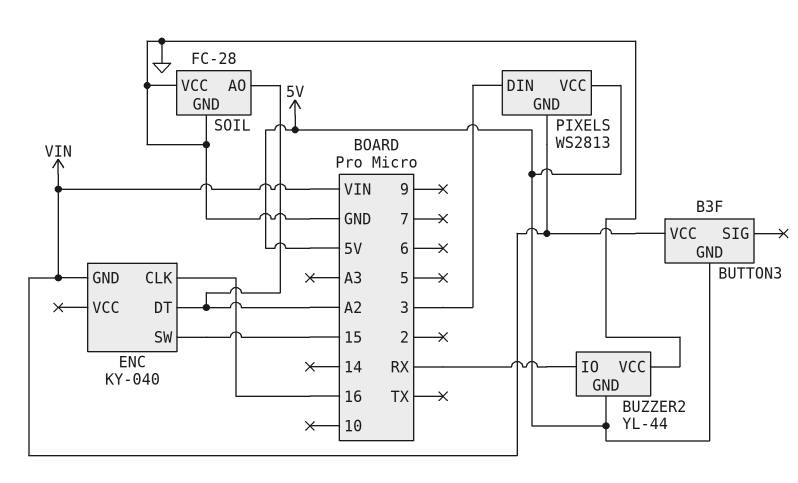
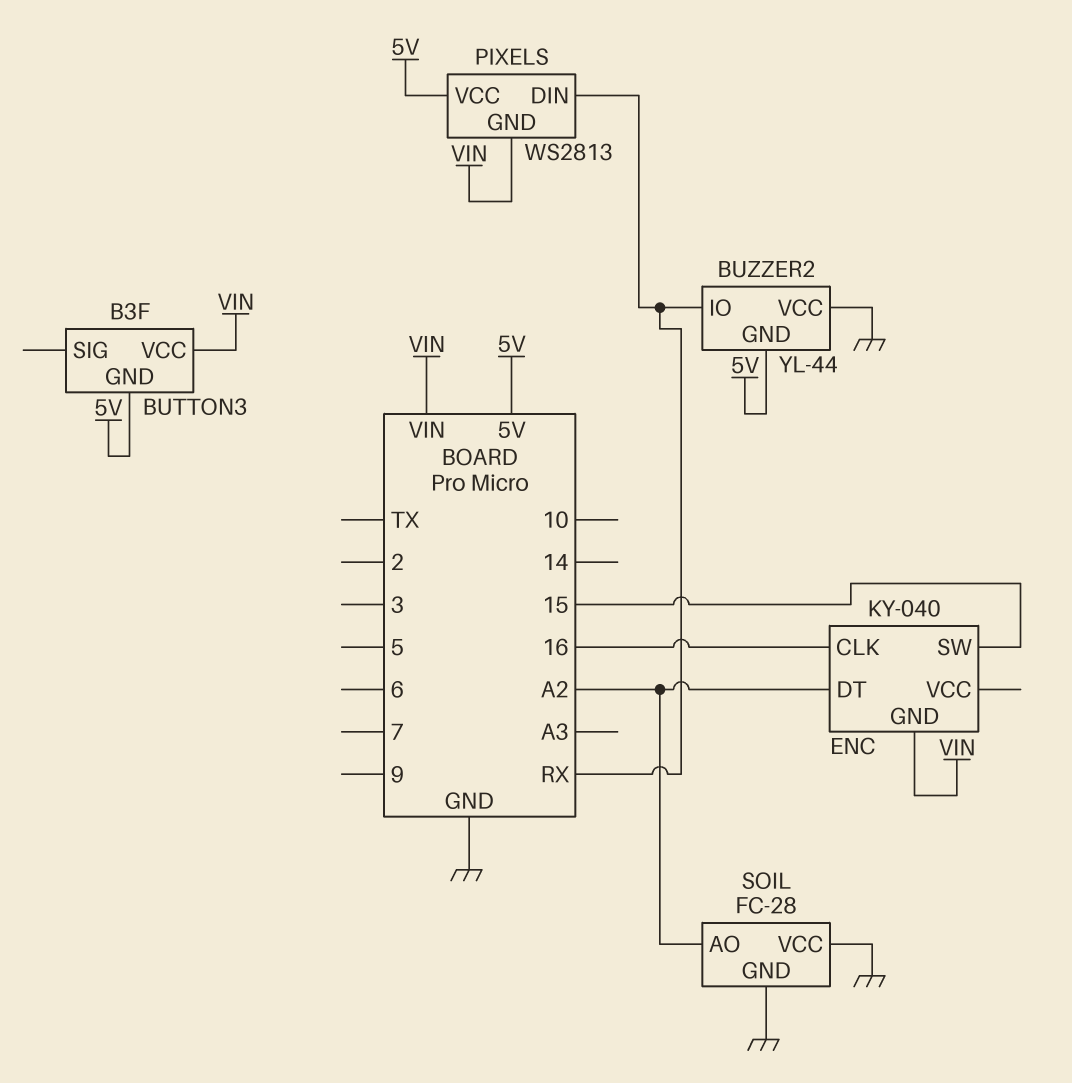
PIXELS pin DIN: 3 -> RX

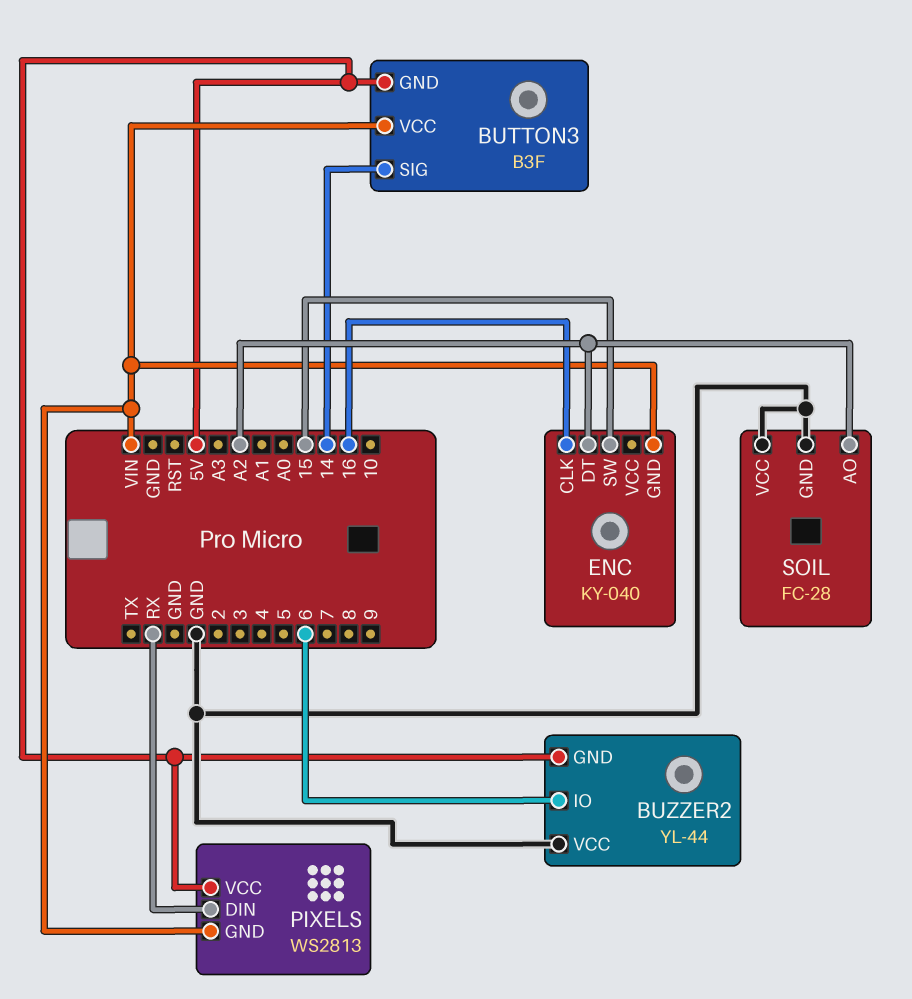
BUTTON3 pin SIG: none -> 14
BUZZER2 pin IO: RX -> 6

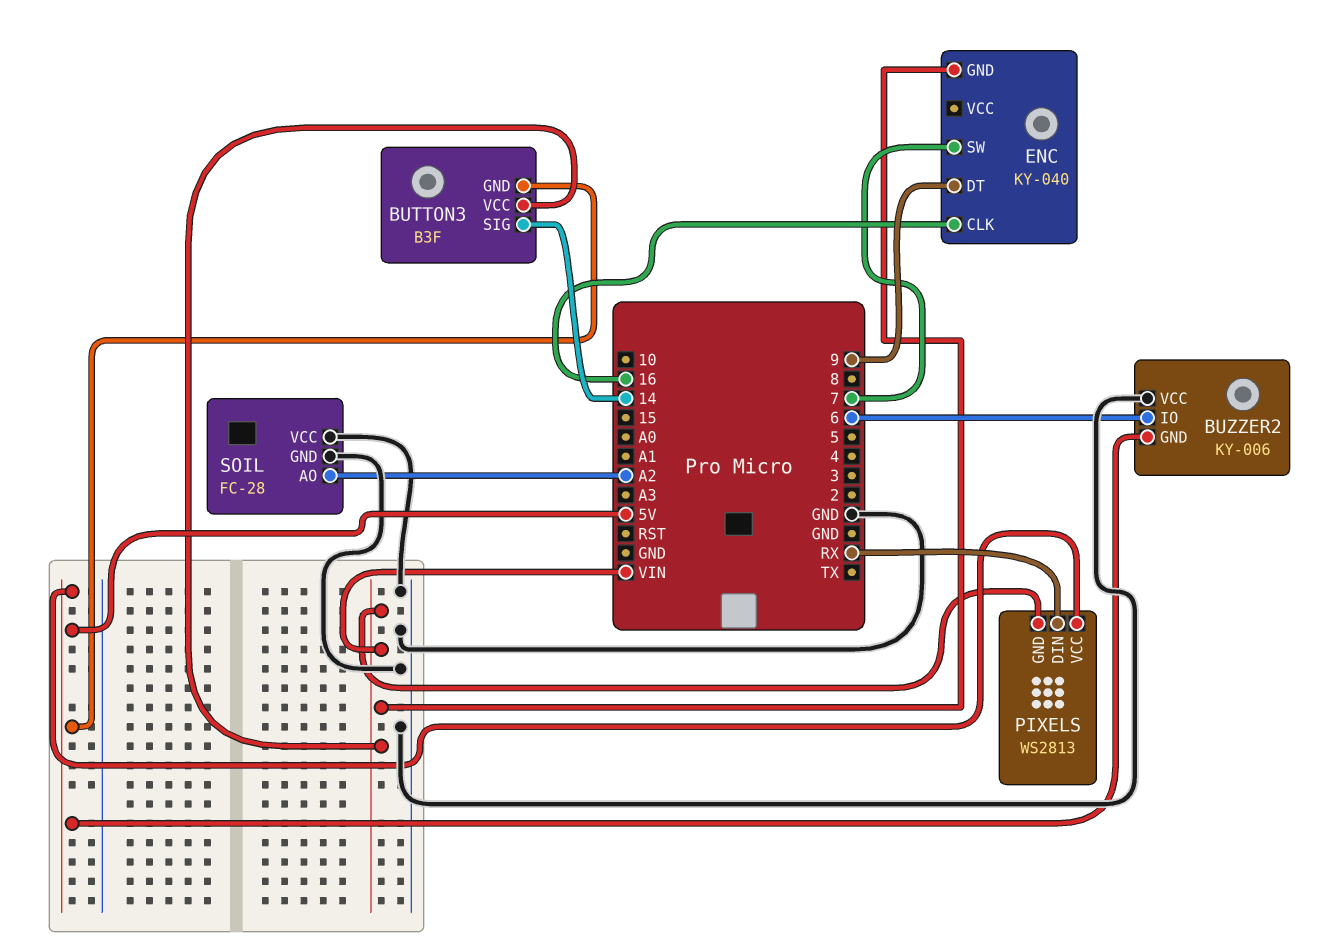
BUZZER2: YL-44 -> KY-006
ENC pin DT: A2 -> 9
ENC pin SW: 15 -> 7

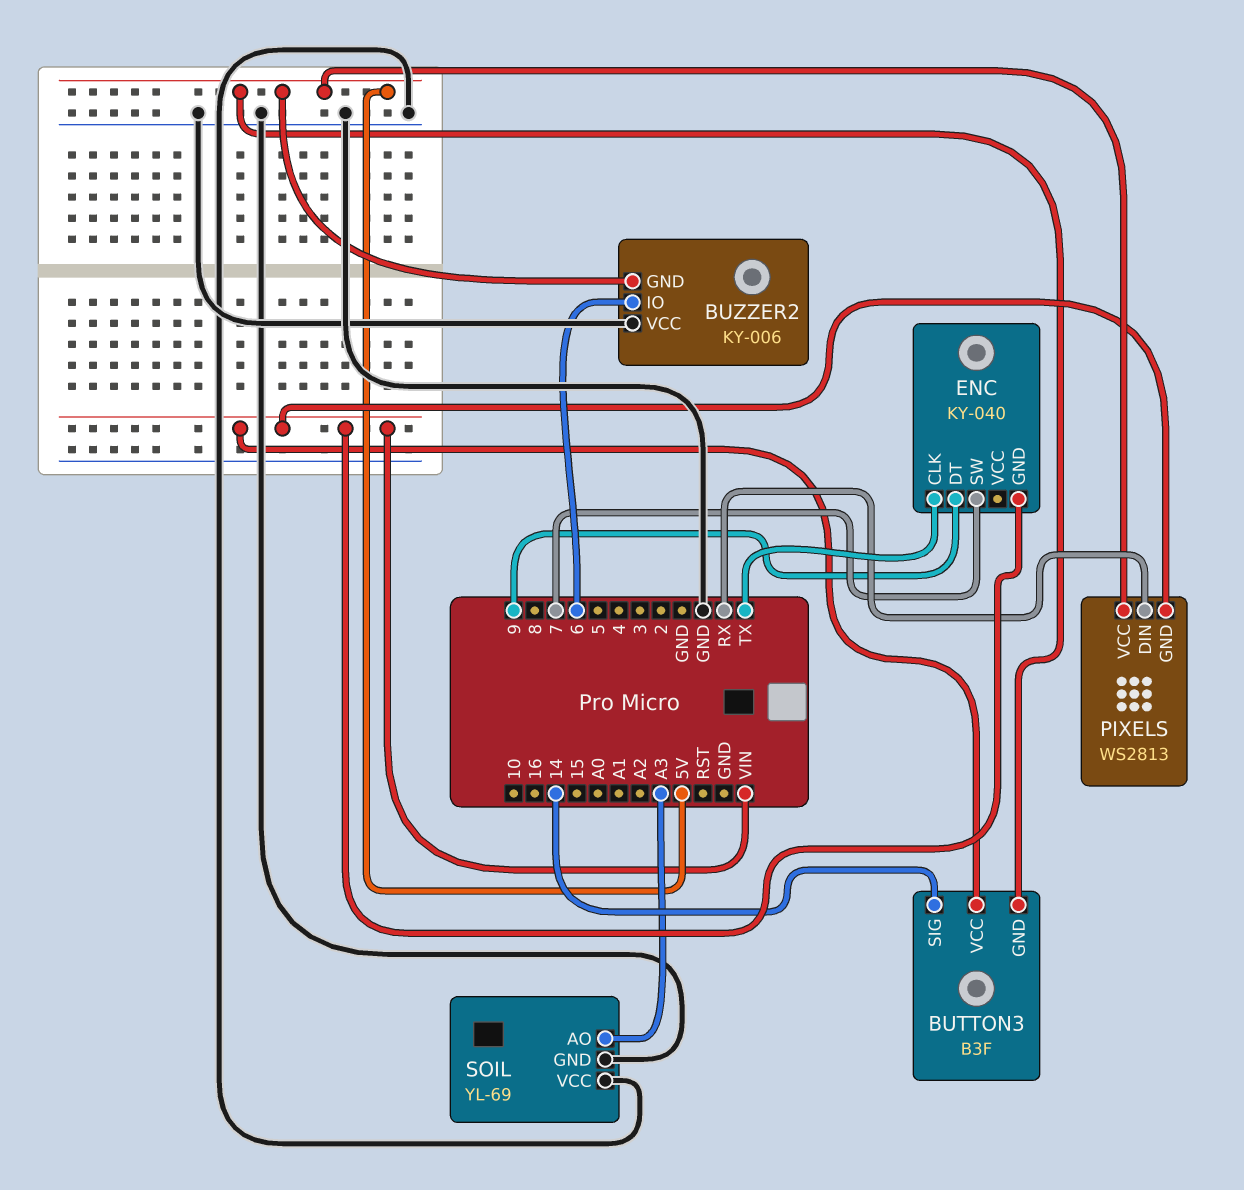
ENC pin CLK: 16 -> TX
SOIL: FC-28 -> YL-69
SOIL pin AO: A2 -> A3

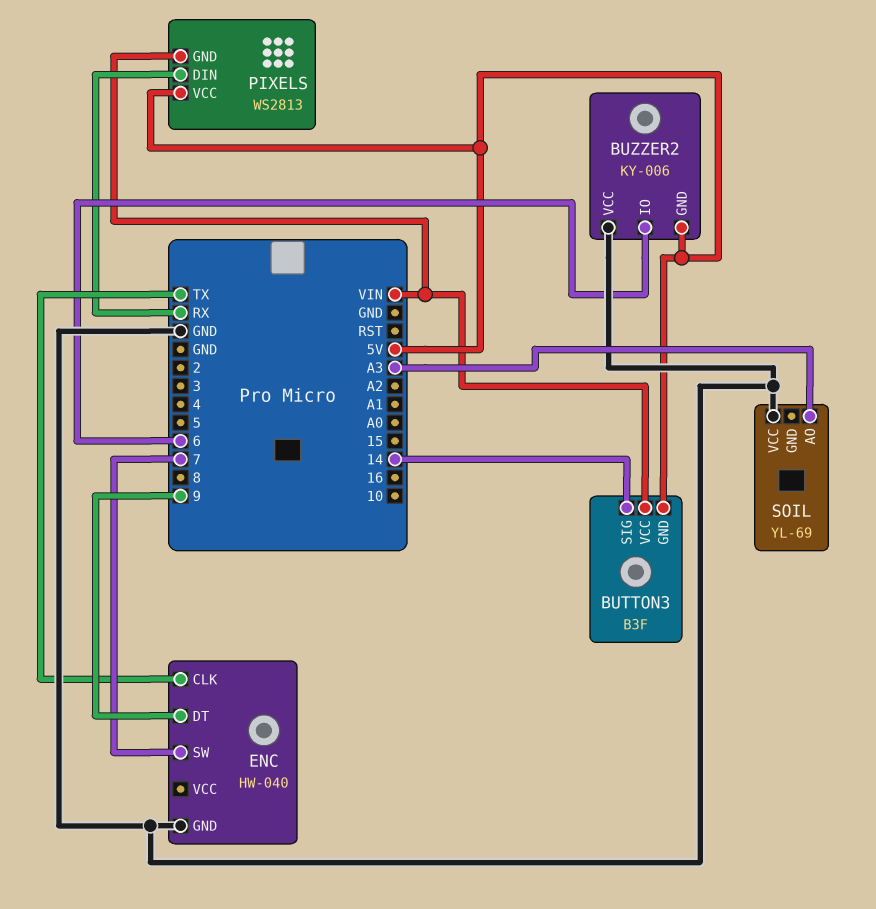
ENC: KY-040 -> HW-040
ENC pin GND: VIN -> GND
SOIL pin GND: GND -> none

